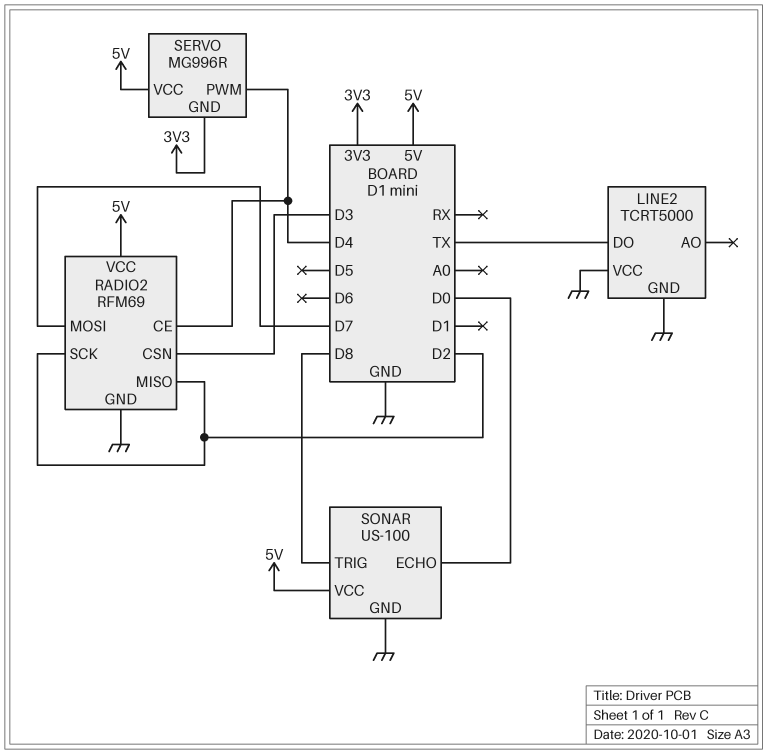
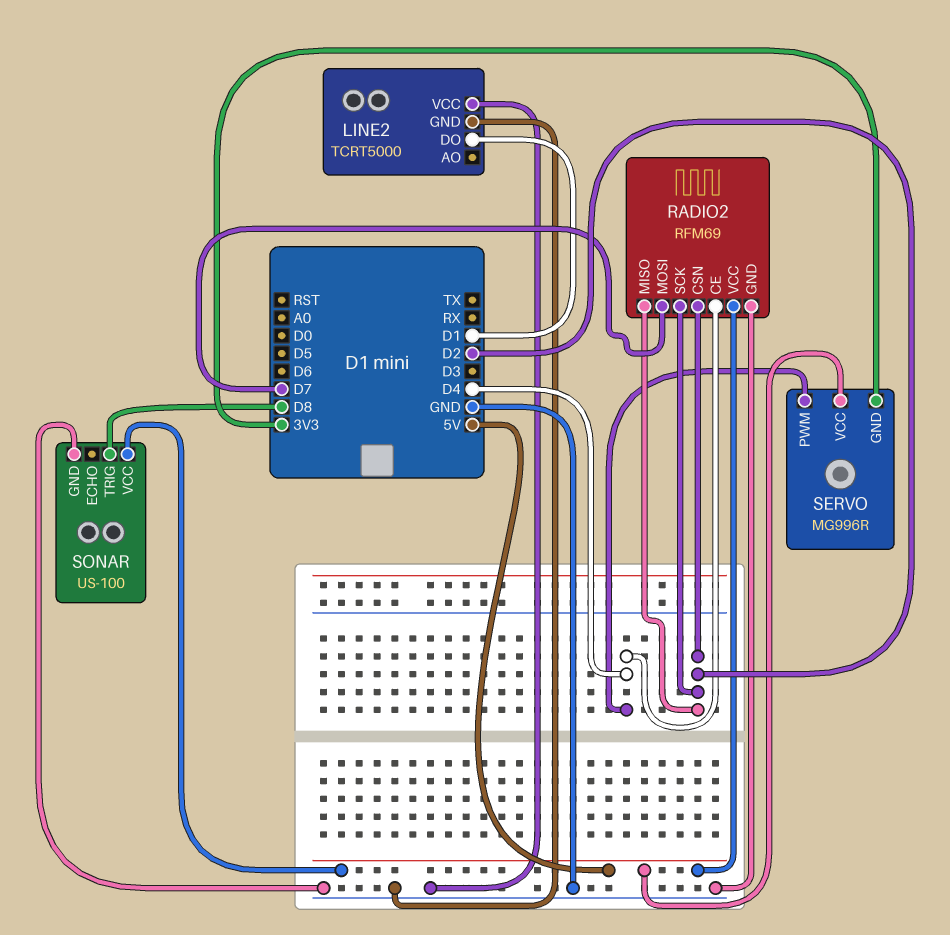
LINE2 pin DO: TX -> D1
RADIO2 pin CSN: D3 -> D2
SONAR pin ECHO: D0 -> none

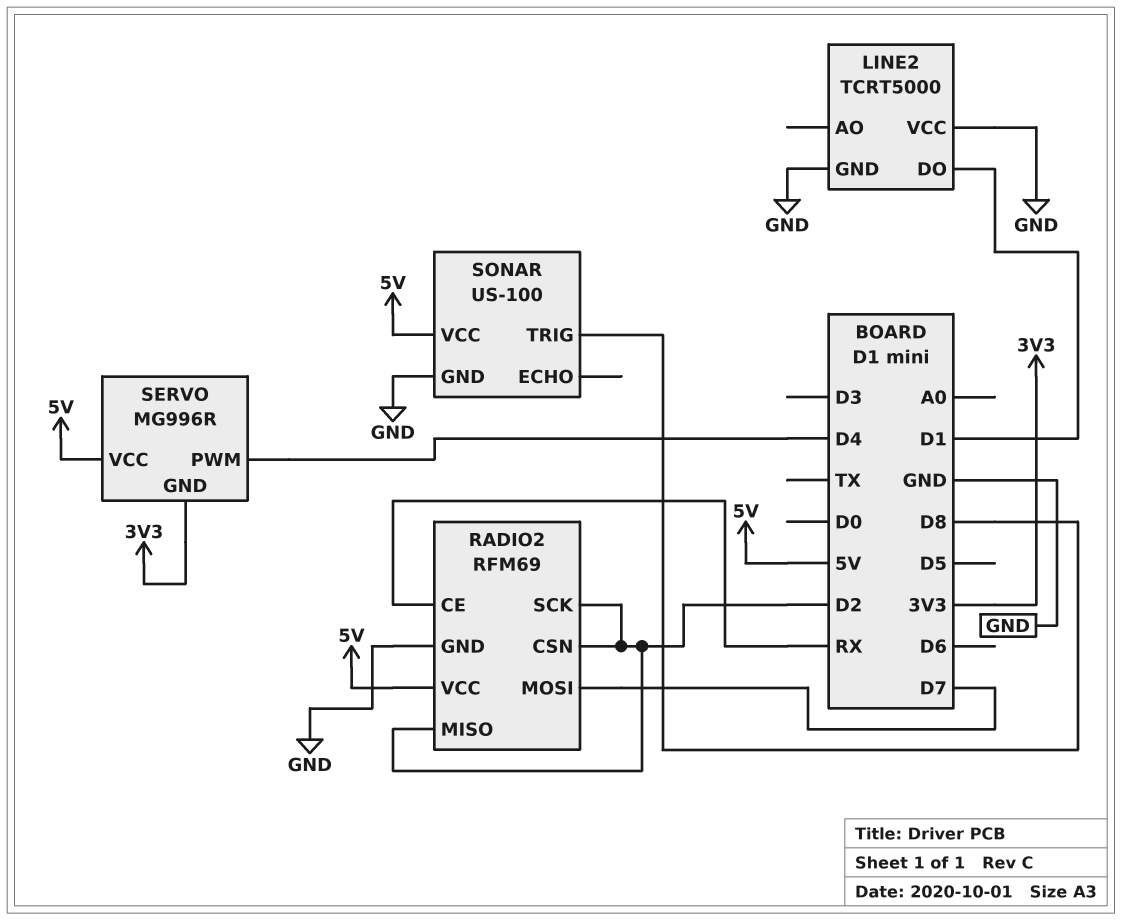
RADIO2 pin CE: D4 -> RX

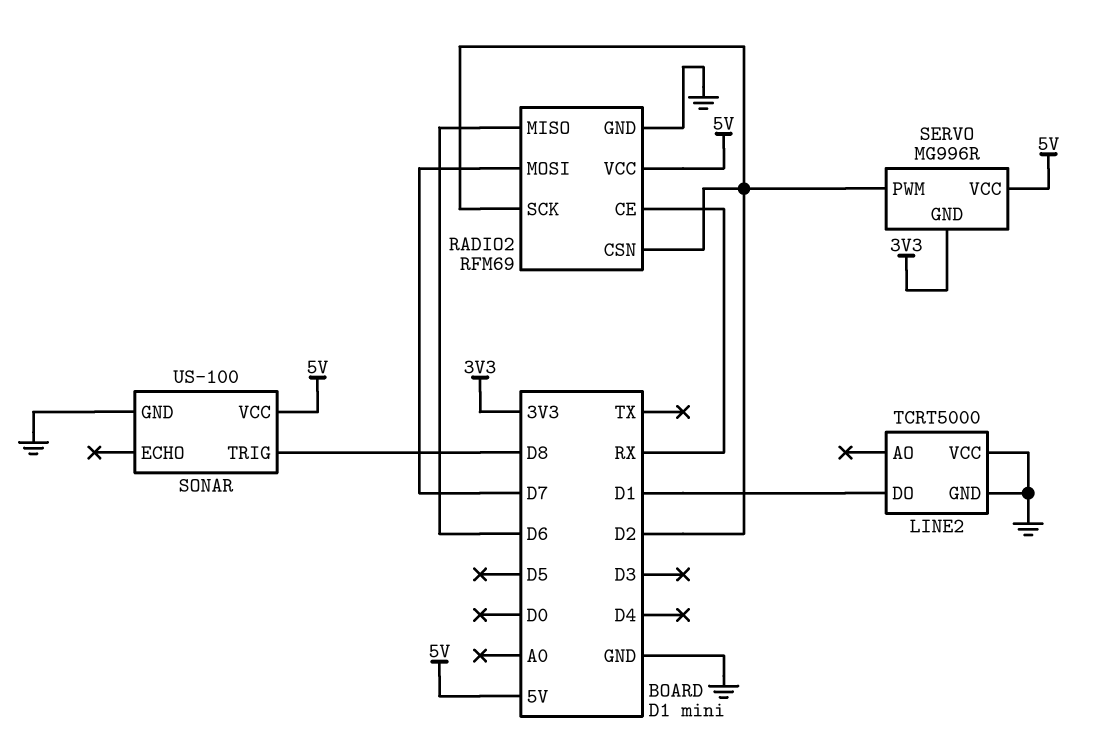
RADIO2 pin MISO: D2 -> D6
SERVO pin PWM: D4 -> D2

